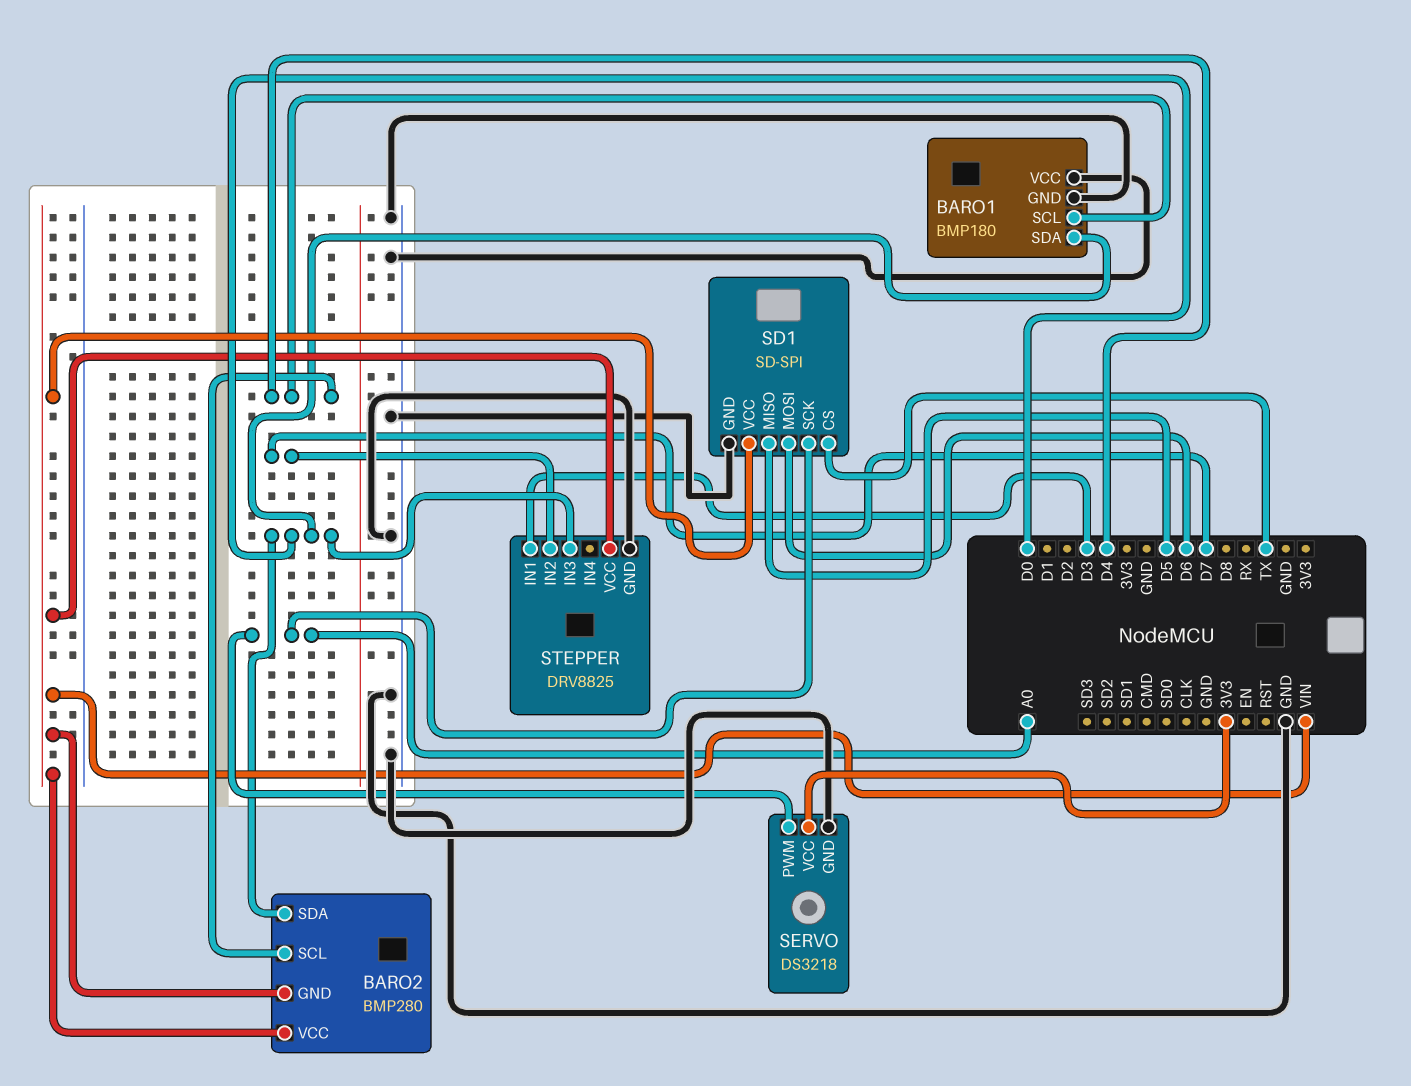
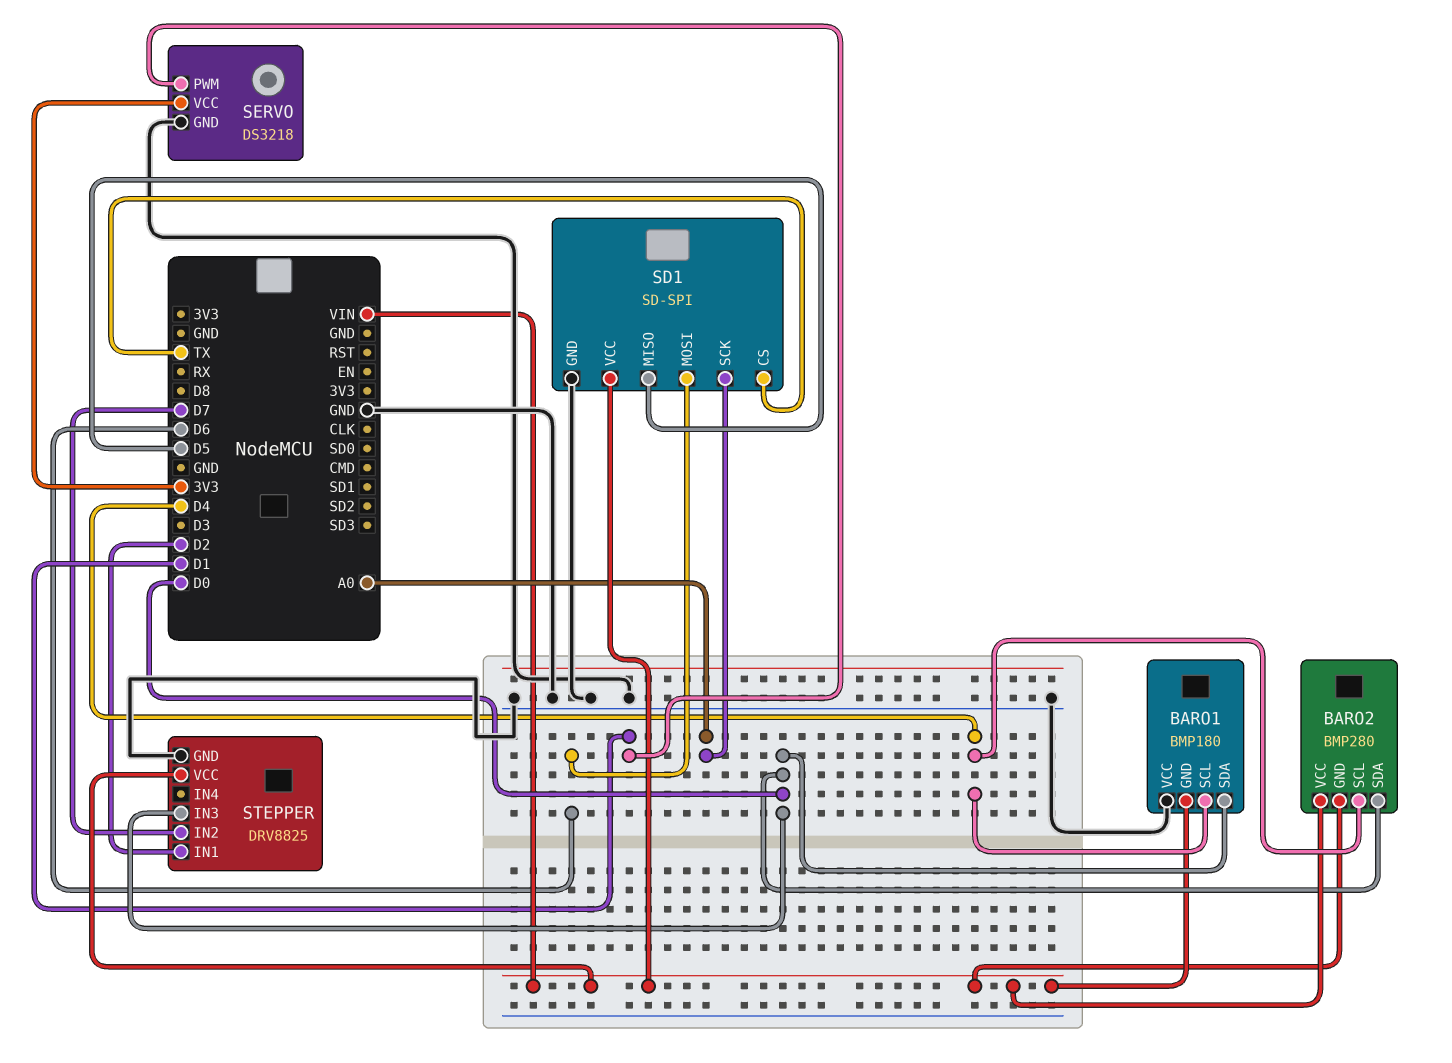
BARO1 pin GND: GND -> VIN
SERVO pin PWM: A0 -> D1
STEPPER pin IN1: D3 -> D2

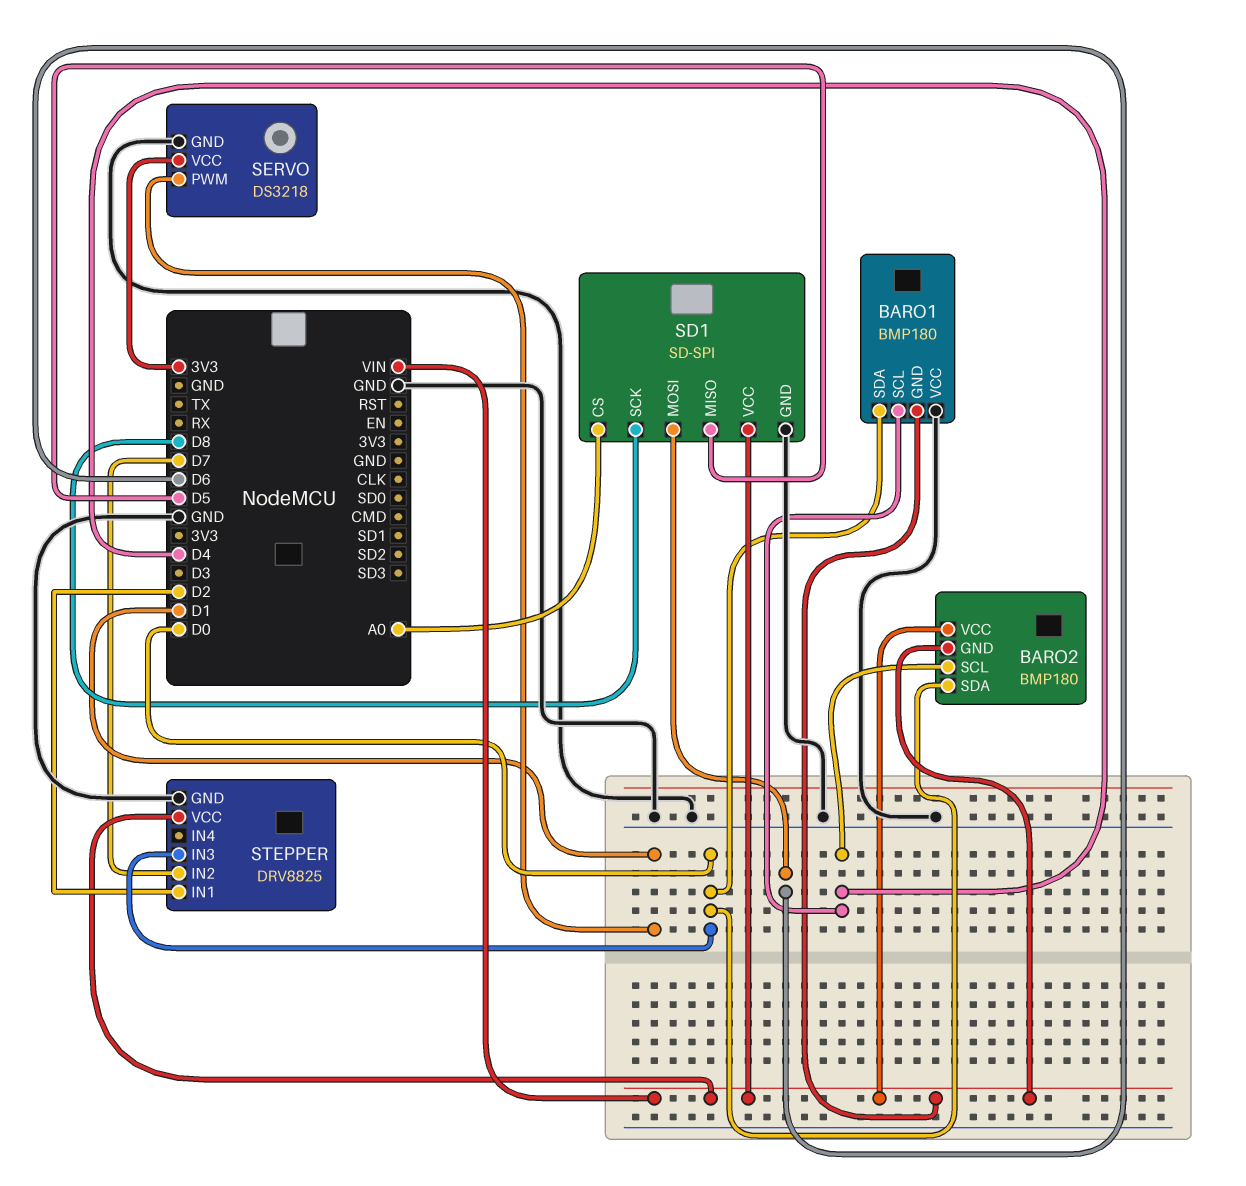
BARO2: BMP280 -> BMP180
SD1 pin CS: TX -> A0
SD1 pin SCK: A0 -> D8

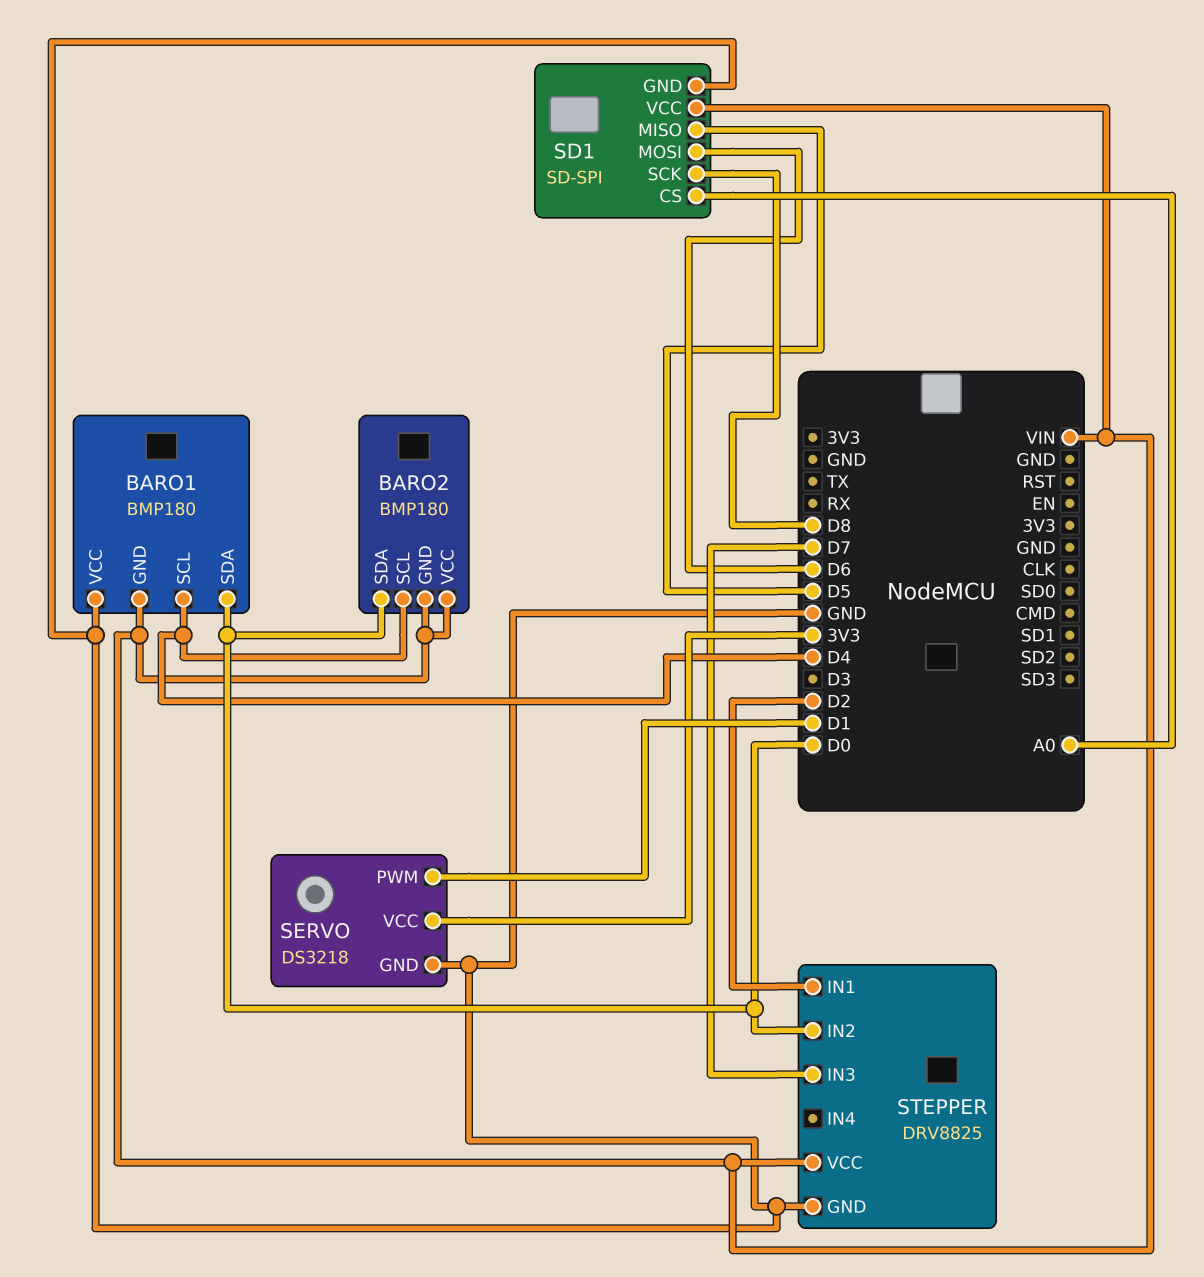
STEPPER pin IN2: D7 -> D0
STEPPER pin IN3: D0 -> D7

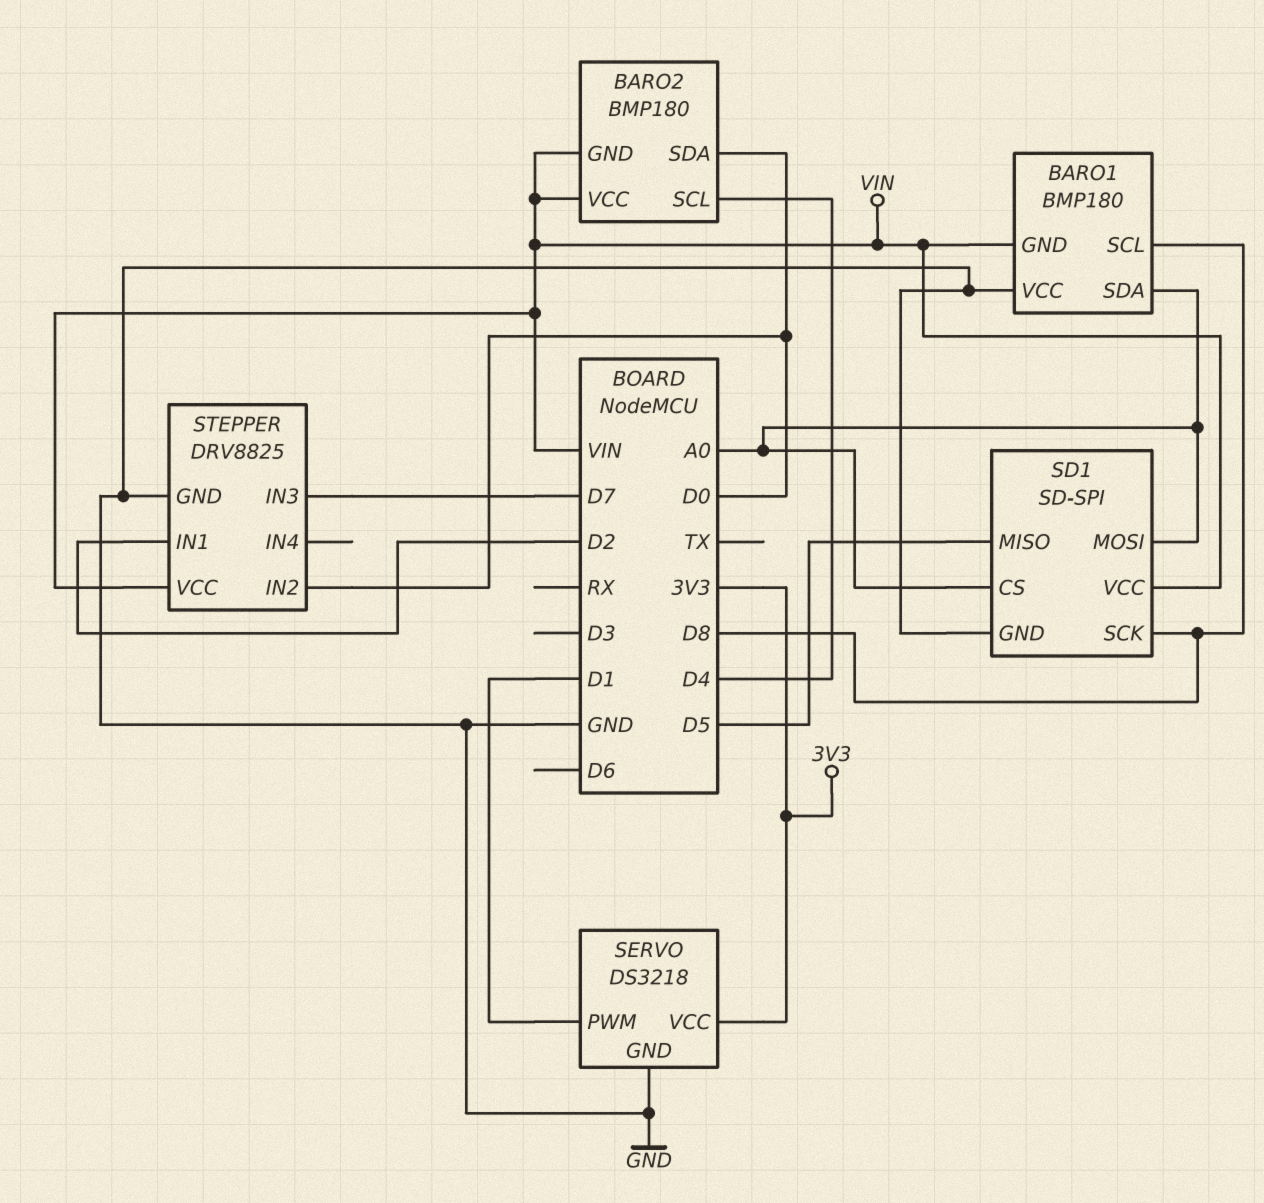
BARO1 pin SCL: D4 -> D8
BARO1 pin SDA: D0 -> A0
SD1 pin MOSI: D6 -> A0

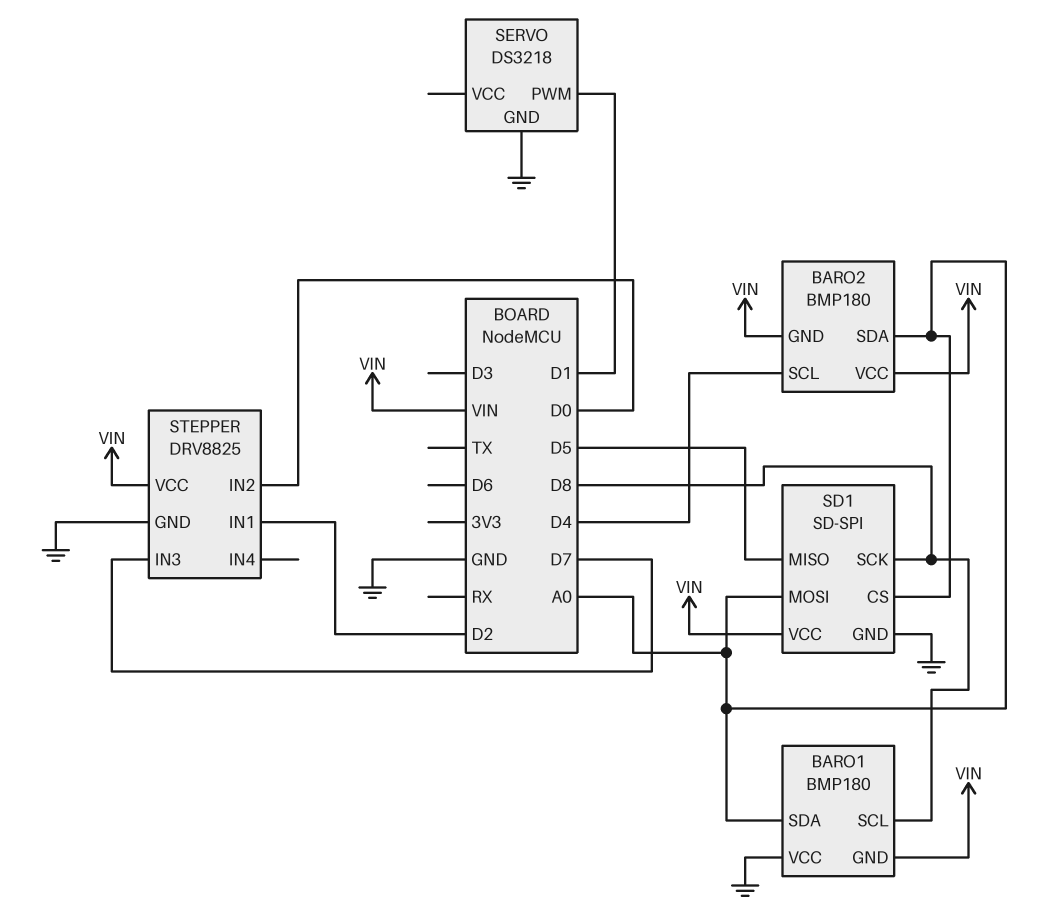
BARO2 pin SDA: D0 -> A0
SERVO pin VCC: 3V3 -> none

